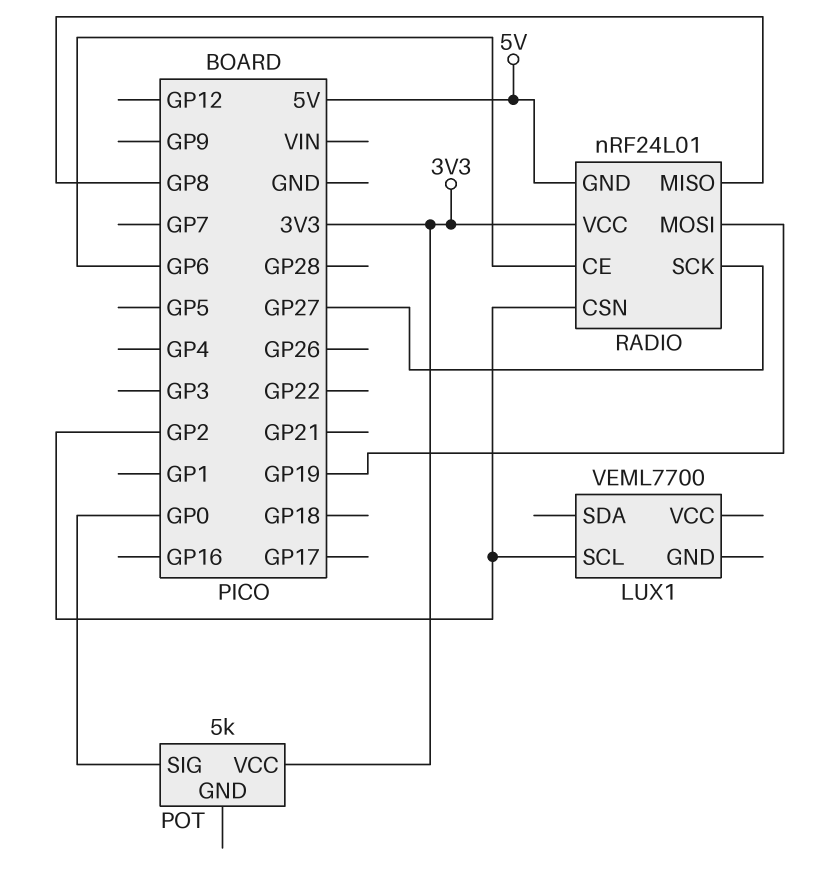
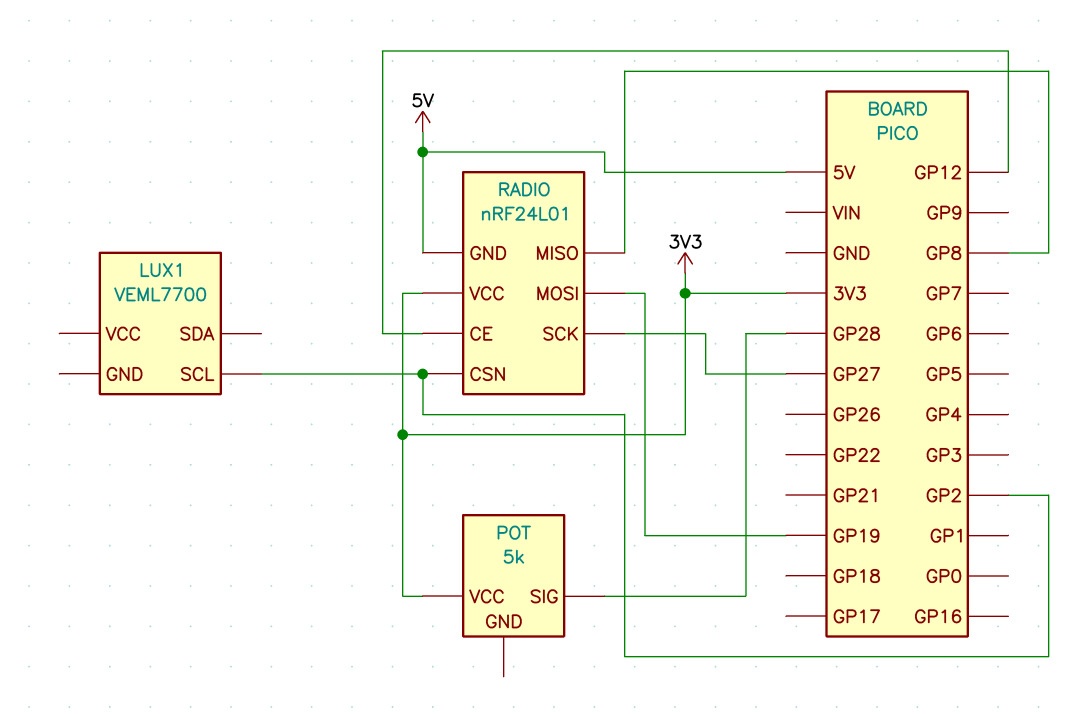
POT pin SIG: GP0 -> GP28
RADIO pin CE: GP6 -> GP12

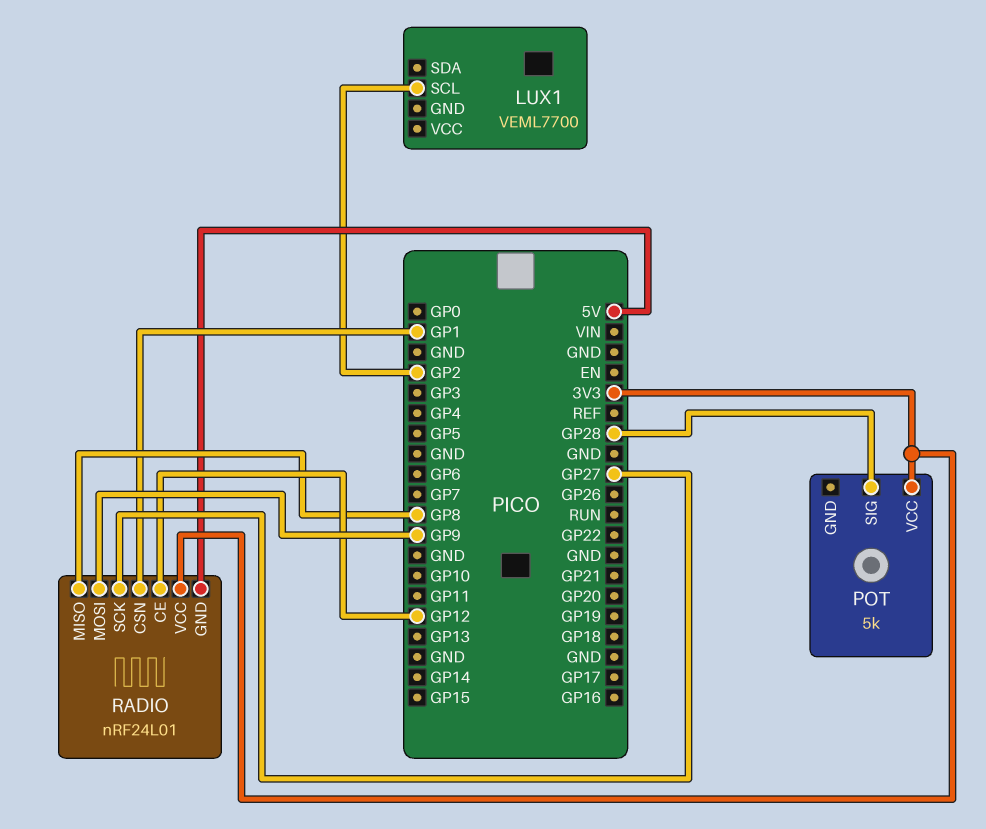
RADIO pin CSN: GP2 -> GP1
RADIO pin MOSI: GP19 -> GP9

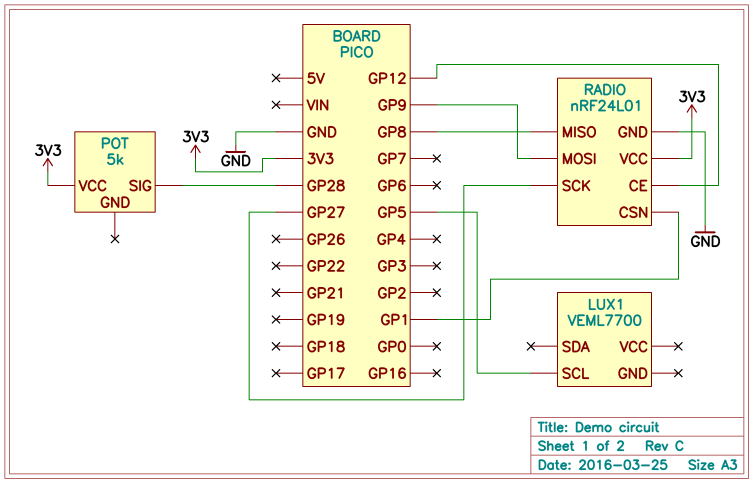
LUX1 pin SCL: GP2 -> GP5
RADIO pin GND: 5V -> GND

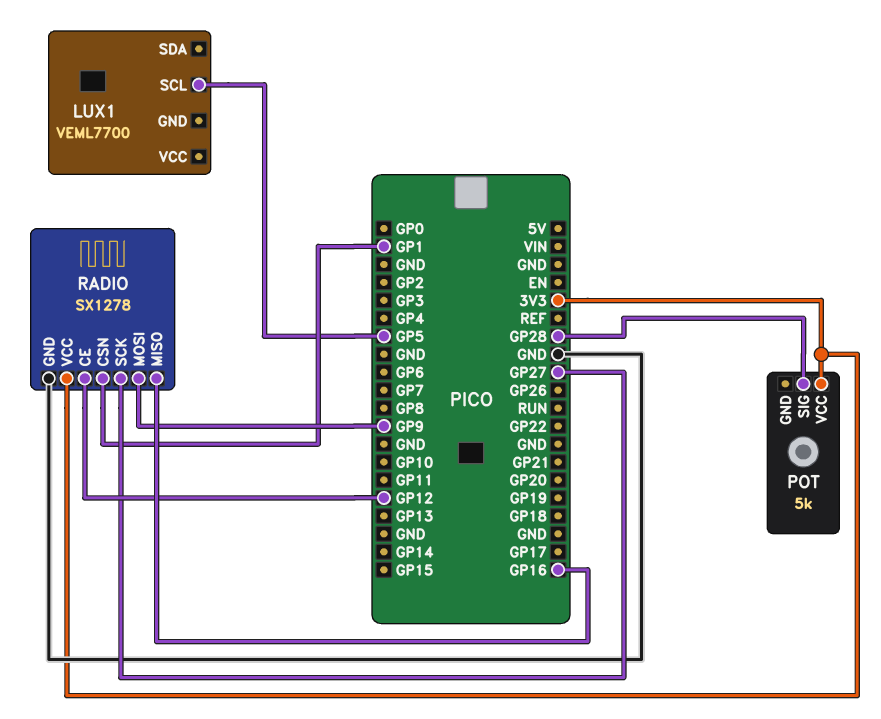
RADIO: nRF24L01 -> SX1278
RADIO pin MISO: GP8 -> GP16

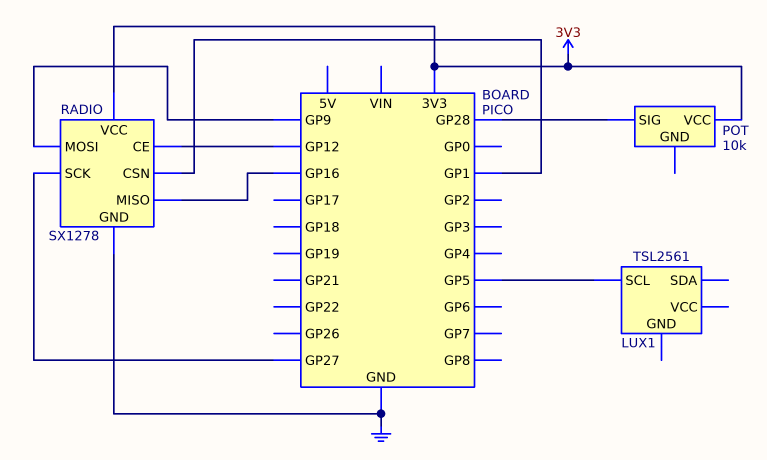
LUX1: VEML7700 -> TSL2561
POT: 5k -> 10k

